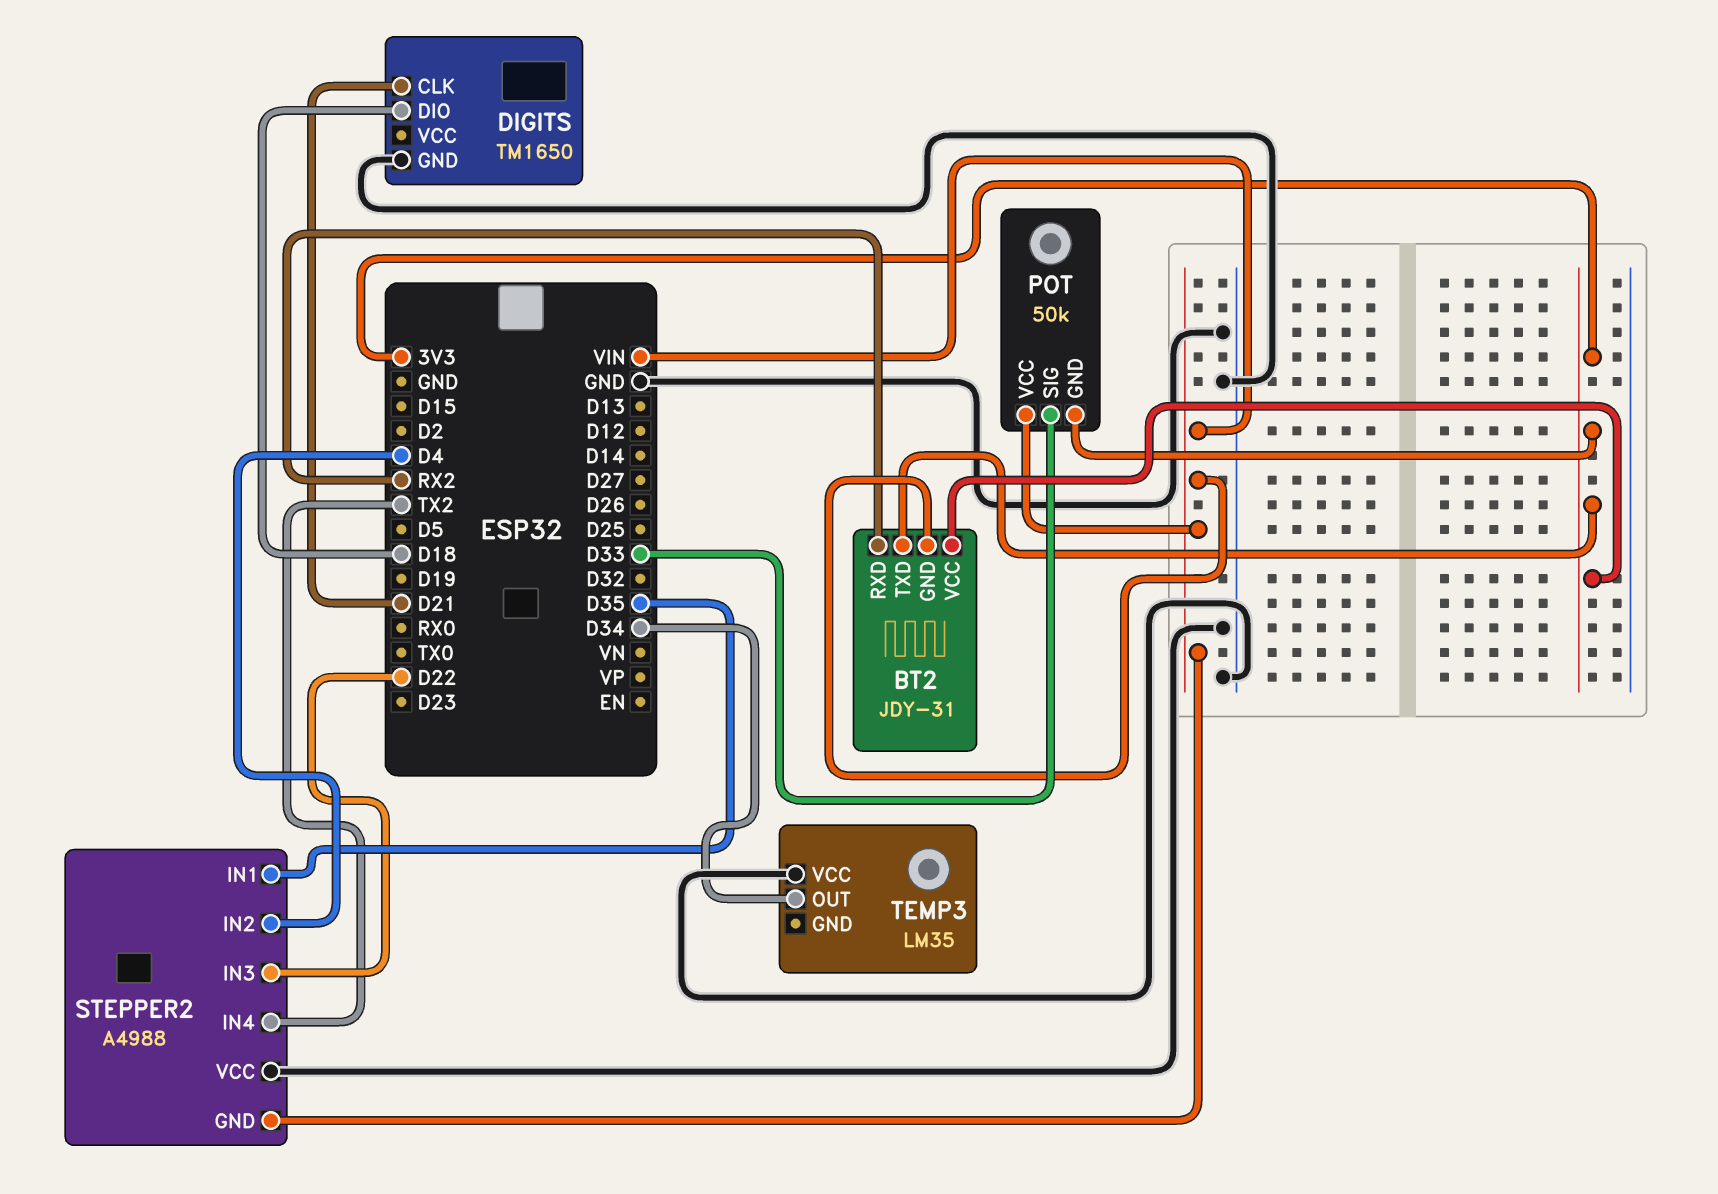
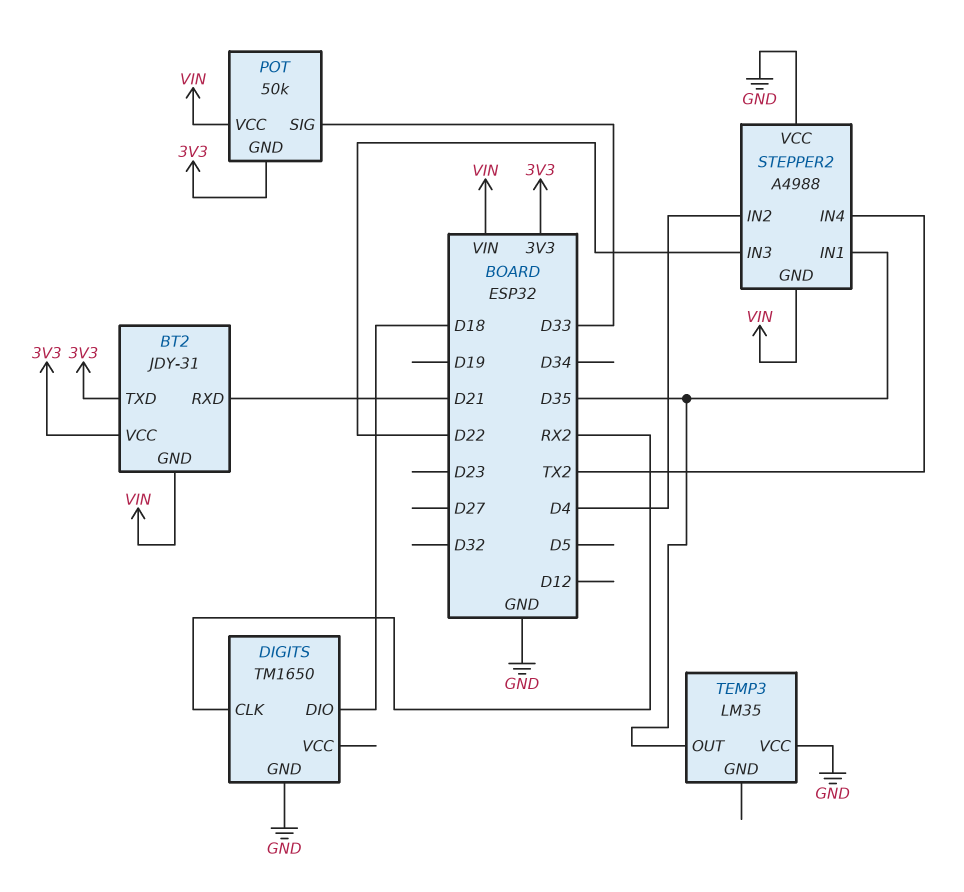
BT2 pin RXD: RX2 -> D21
DIGITS pin CLK: D21 -> RX2
TEMP3 pin OUT: D34 -> D35

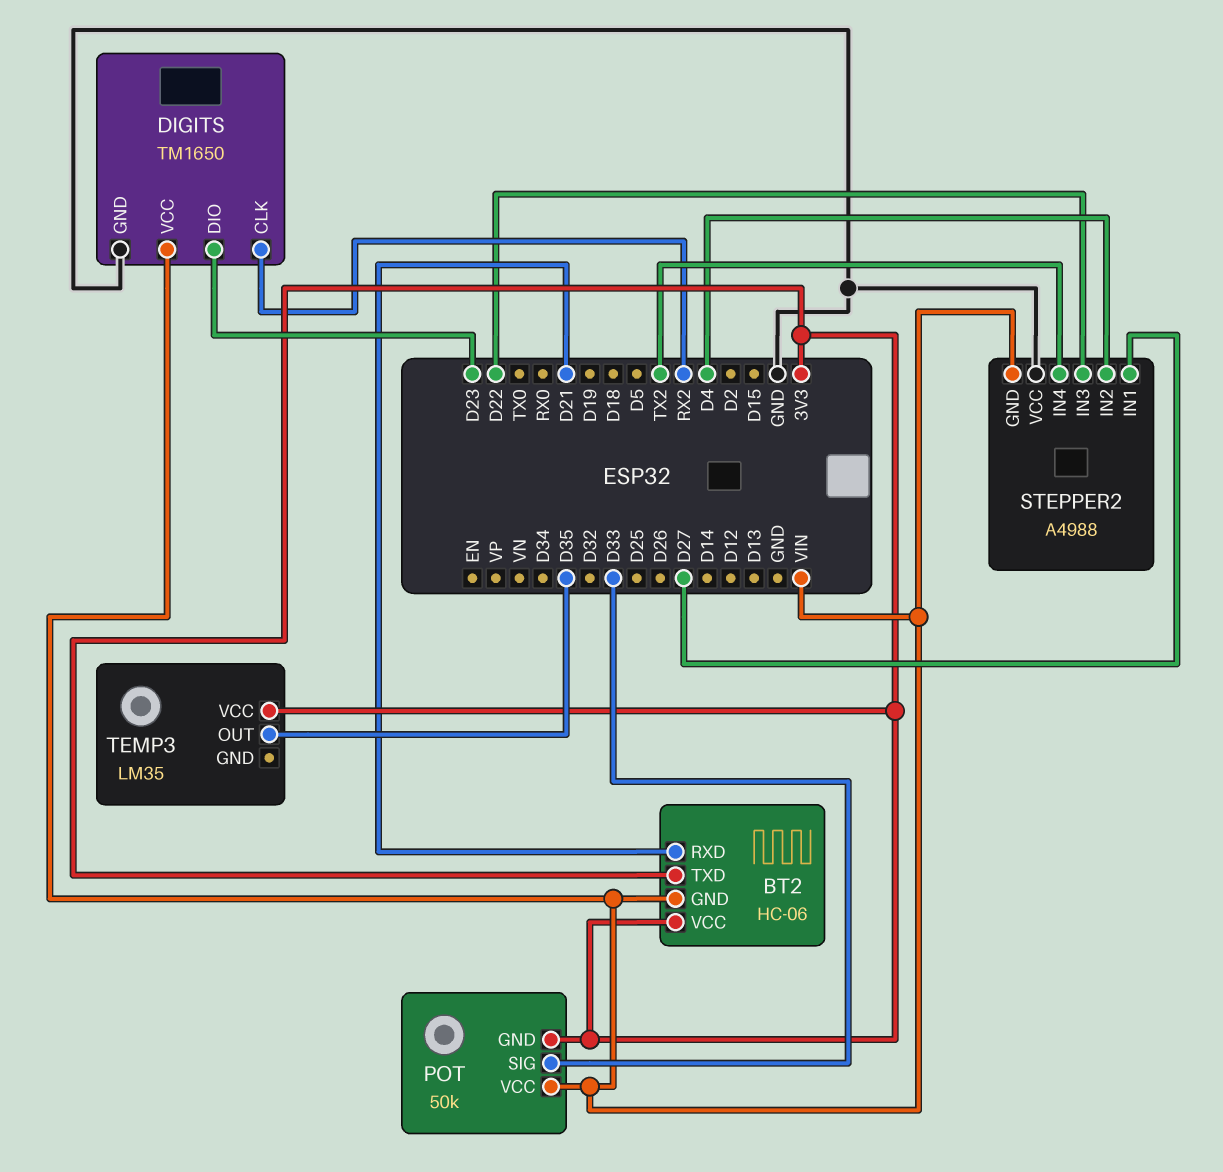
BT2: JDY-31 -> HC-06
DIGITS pin DIO: D18 -> D23
DIGITS pin VCC: none -> VIN
STEPPER2 pin IN1: D35 -> D27
TEMP3 pin VCC: GND -> 3V3

